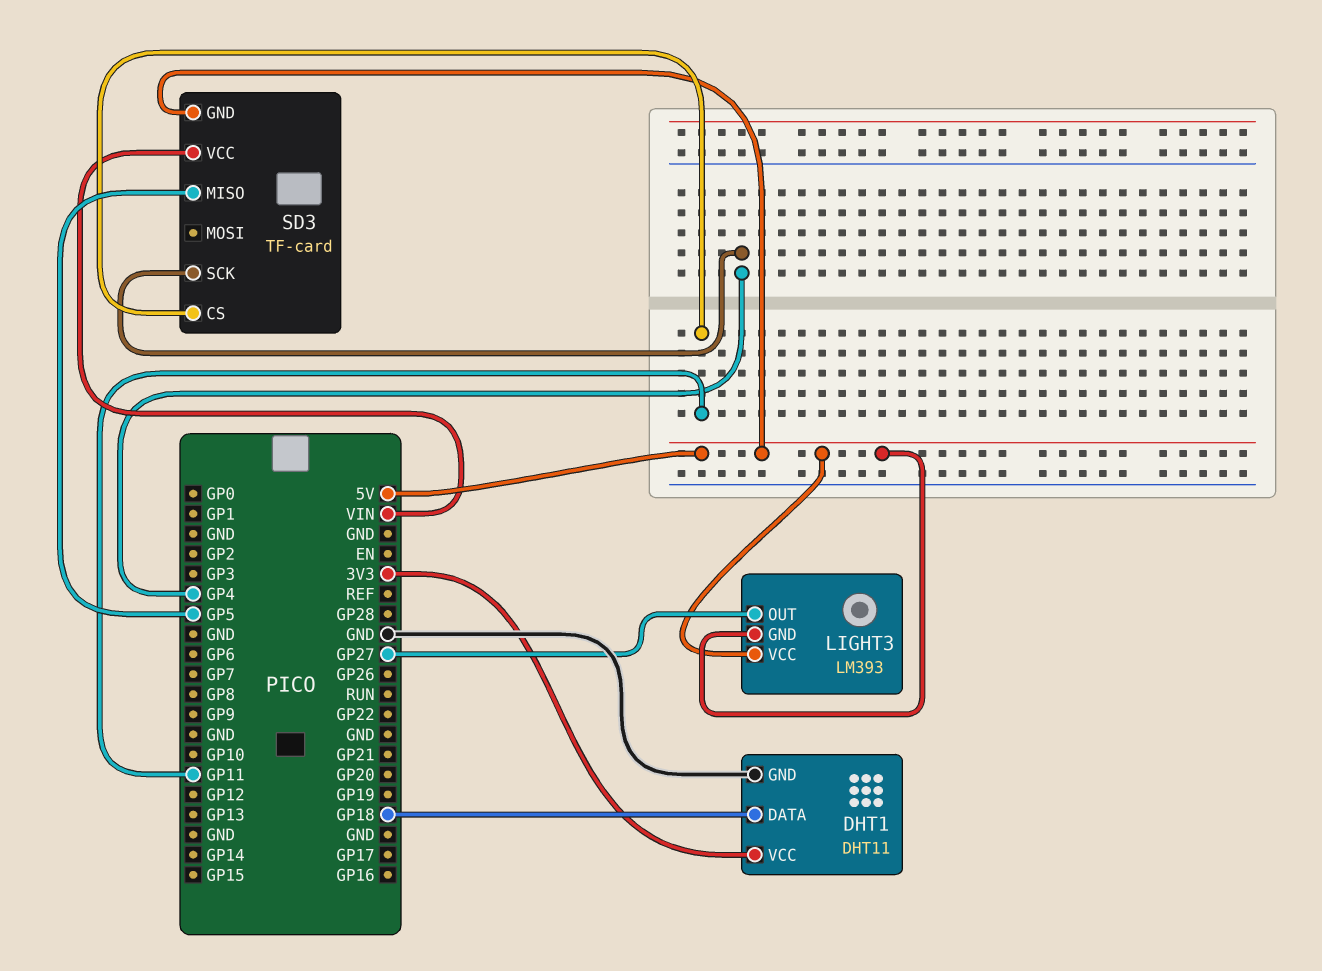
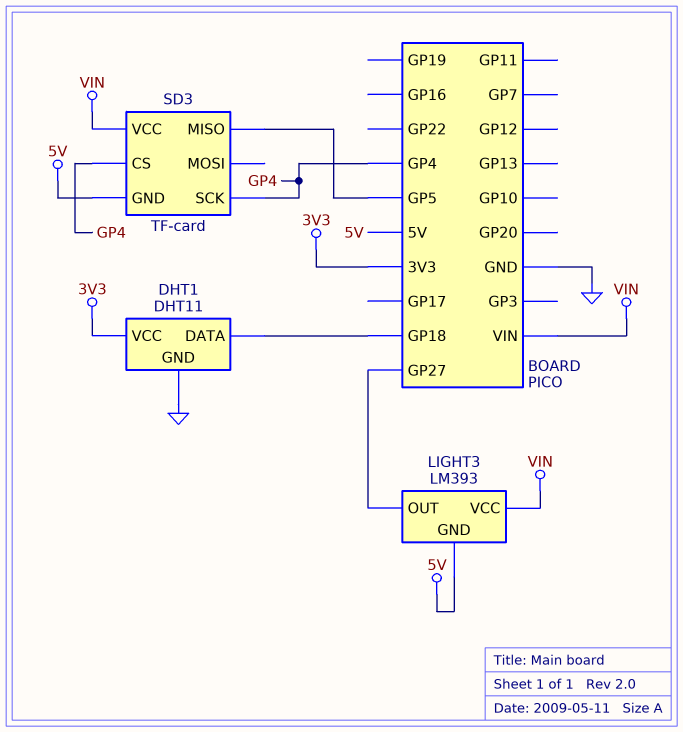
LIGHT3 pin VCC: 5V -> VIN
SD3 pin CS: GP11 -> GP4

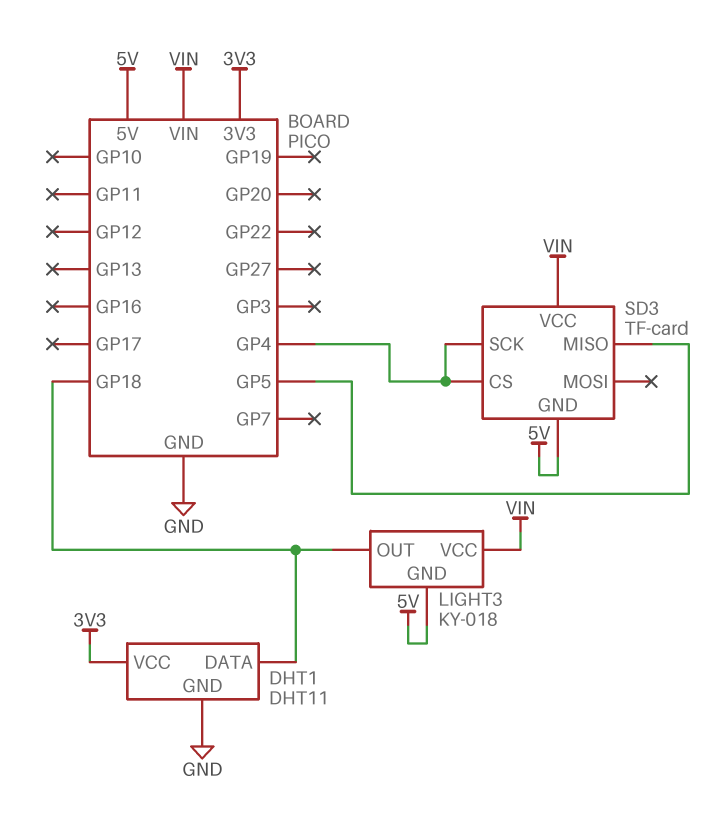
LIGHT3: LM393 -> KY-018
LIGHT3 pin OUT: GP27 -> GP18

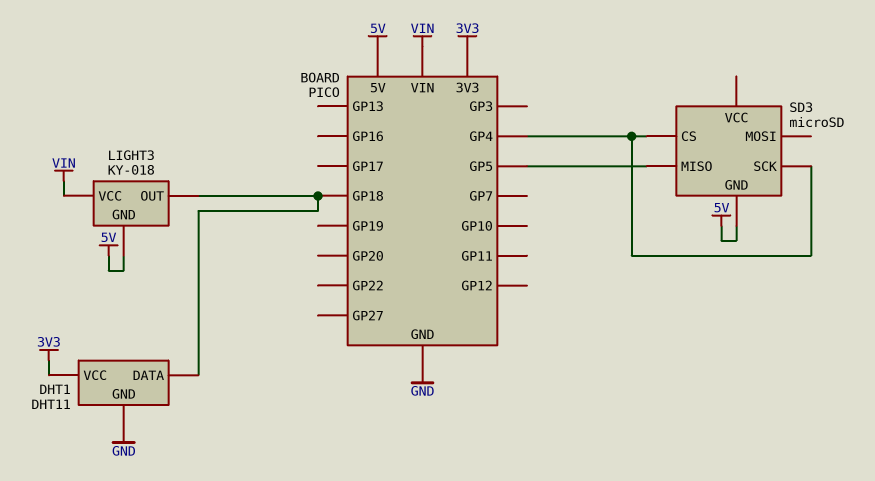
SD3: TF-card -> microSD
SD3 pin VCC: VIN -> none

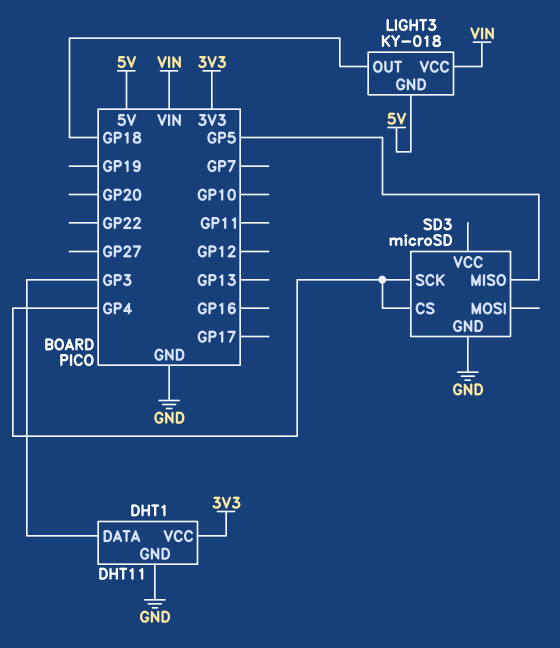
DHT1 pin DATA: GP18 -> GP3
SD3 pin GND: 5V -> GND

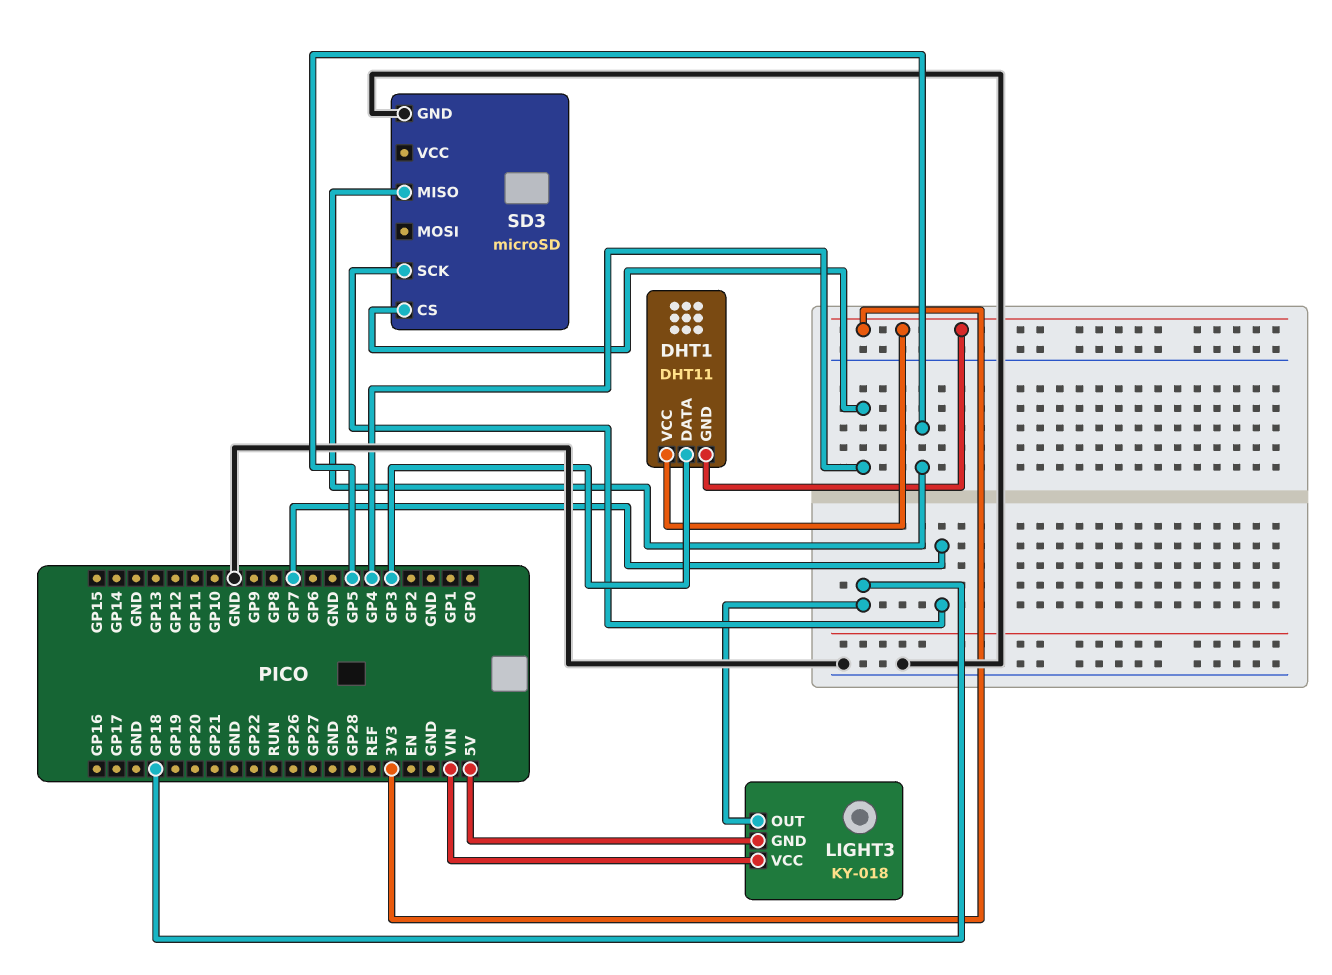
DHT1 pin GND: GND -> 3V3
SD3 pin SCK: GP4 -> GP7

